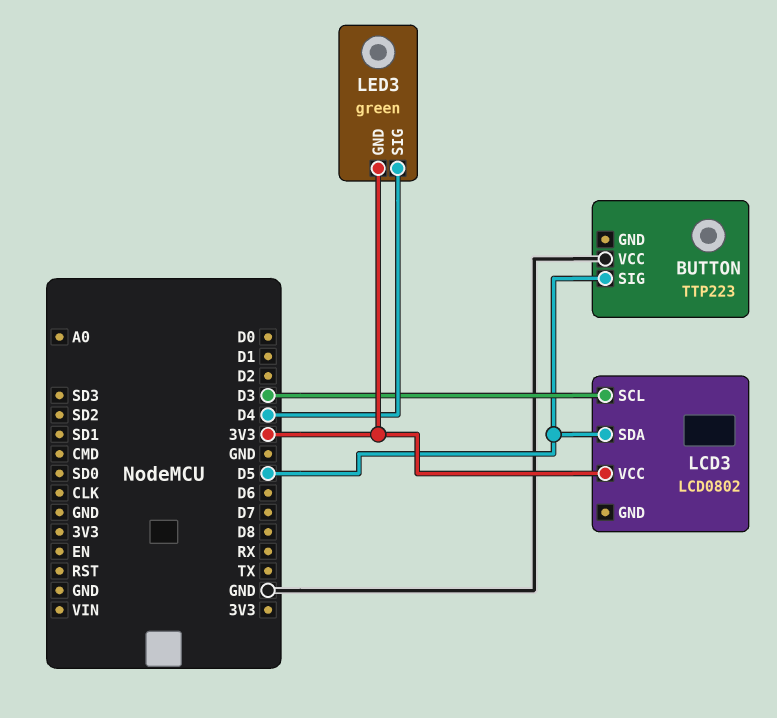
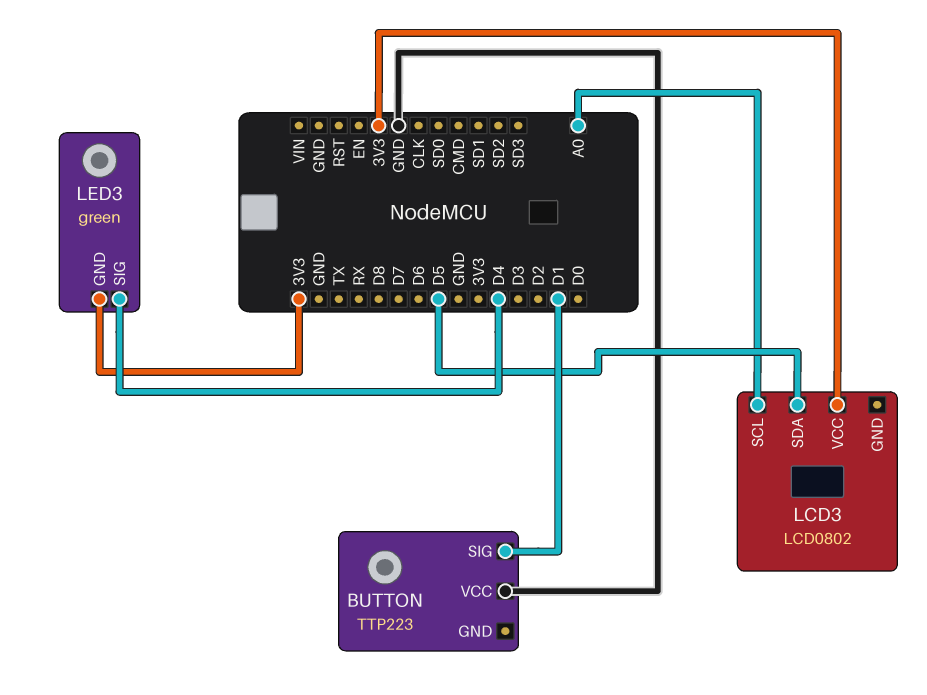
BUTTON pin SIG: D5 -> D1
LCD3 pin SCL: D3 -> A0

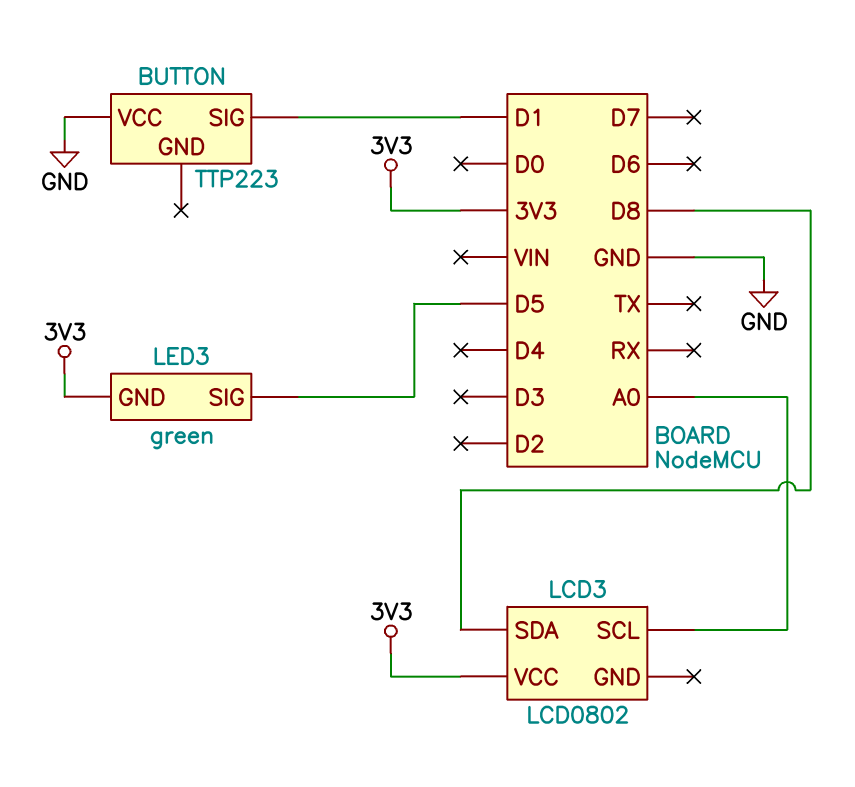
LCD3 pin SDA: D5 -> D8
LED3 pin SIG: D4 -> D5

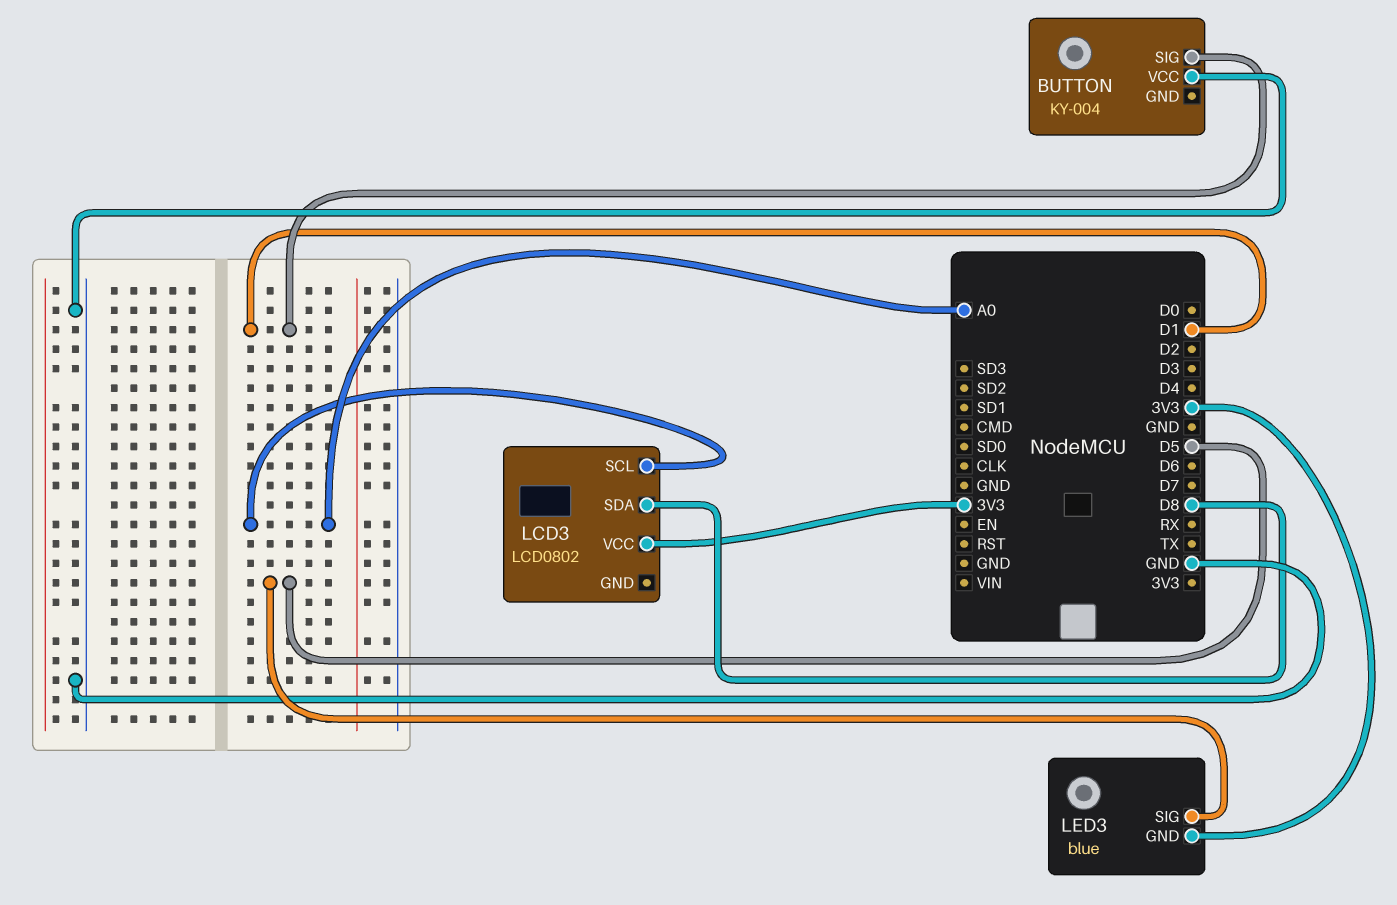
BUTTON: TTP223 -> KY-004
LED3: green -> blue

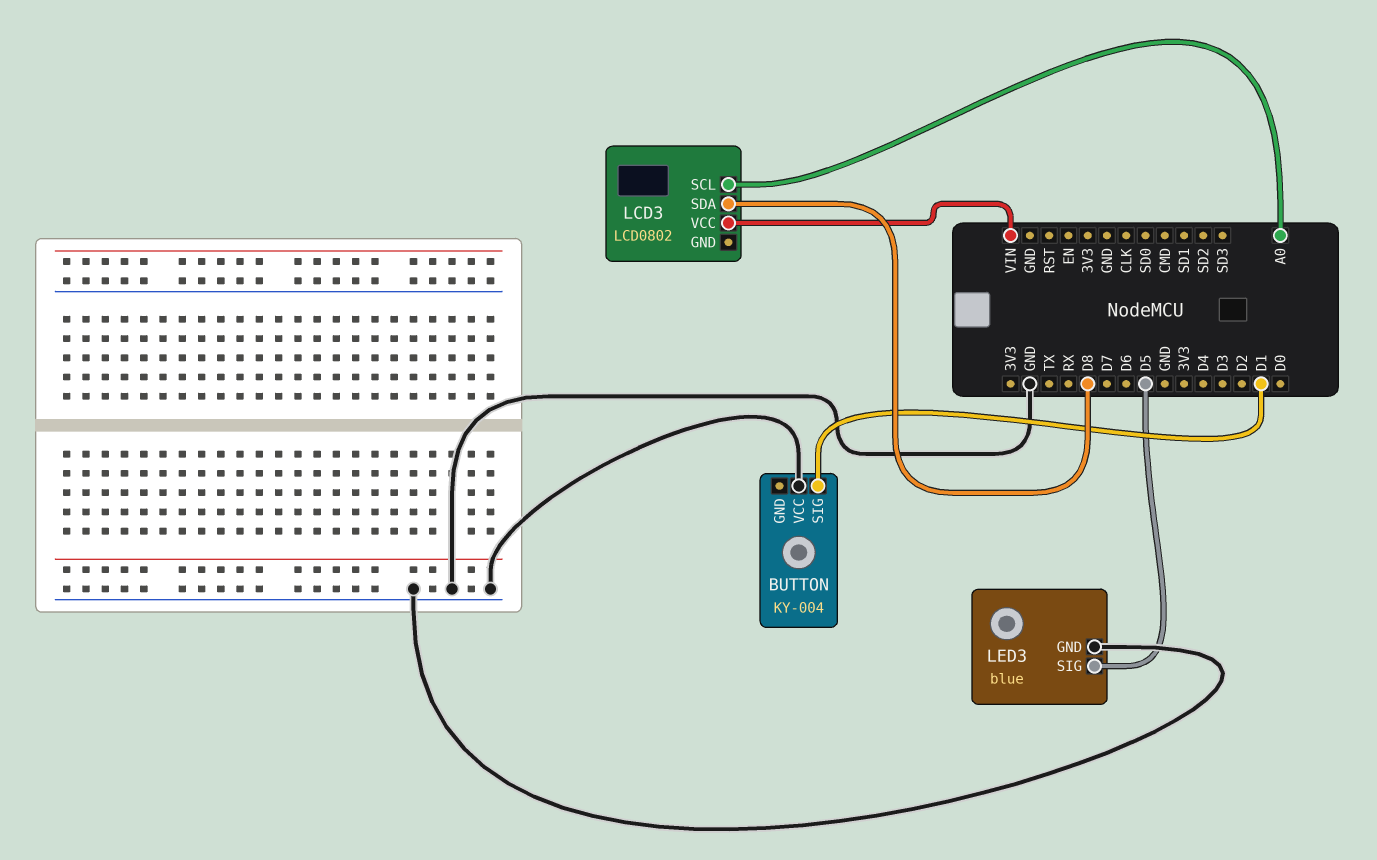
LCD3 pin VCC: 3V3 -> VIN
LED3 pin GND: 3V3 -> GND

